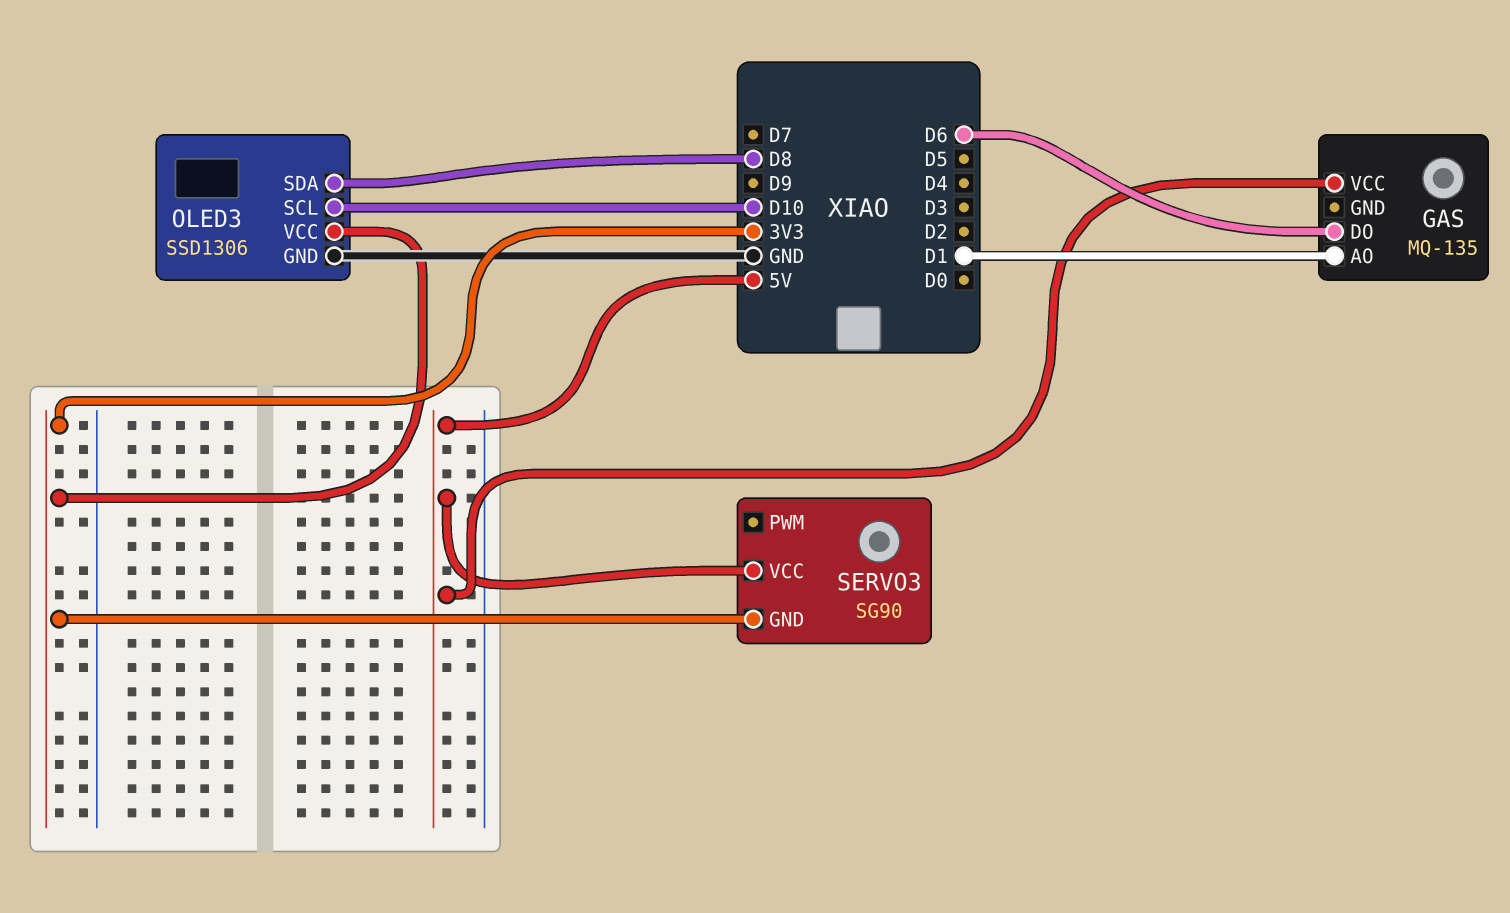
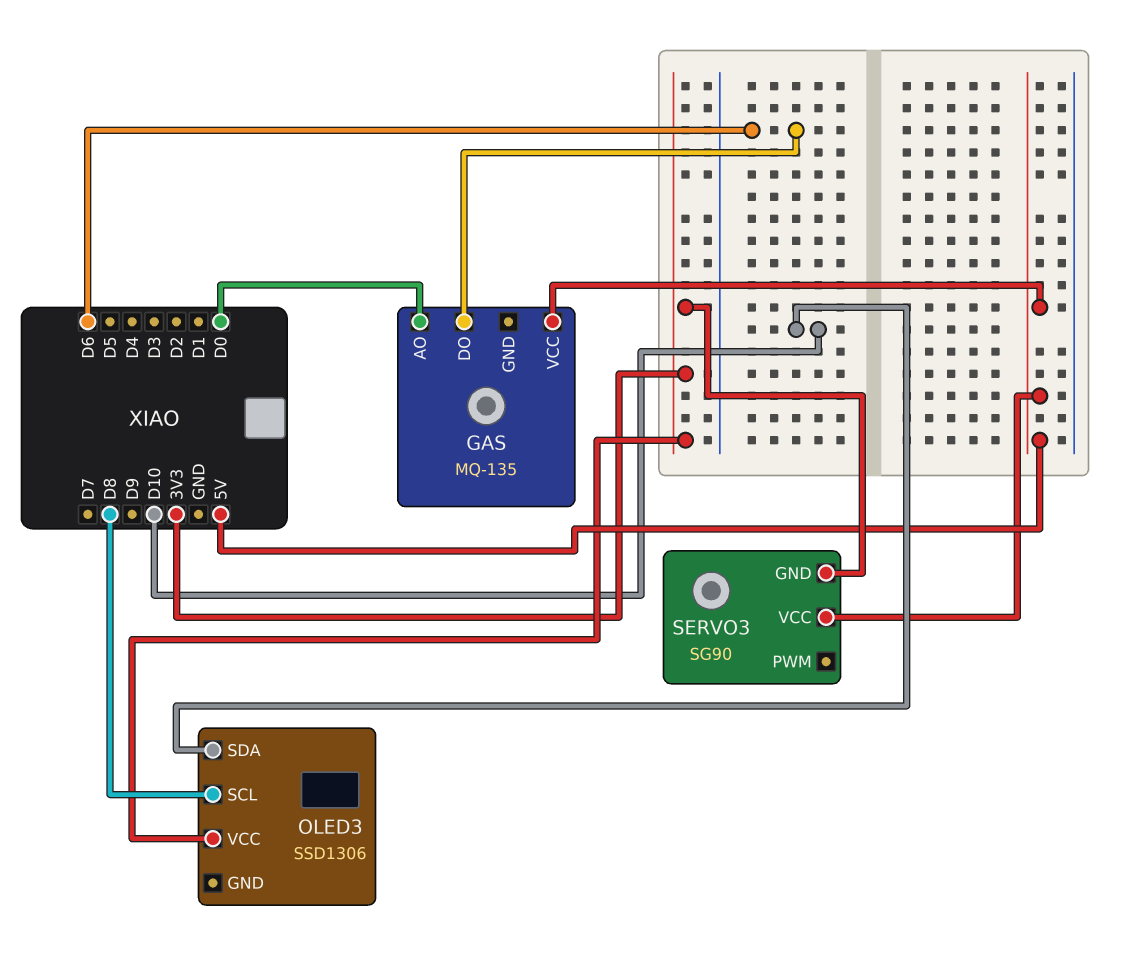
GAS pin AO: D1 -> D0
OLED3 pin GND: GND -> none
OLED3 pin SCL: D10 -> D8
OLED3 pin SDA: D8 -> D10

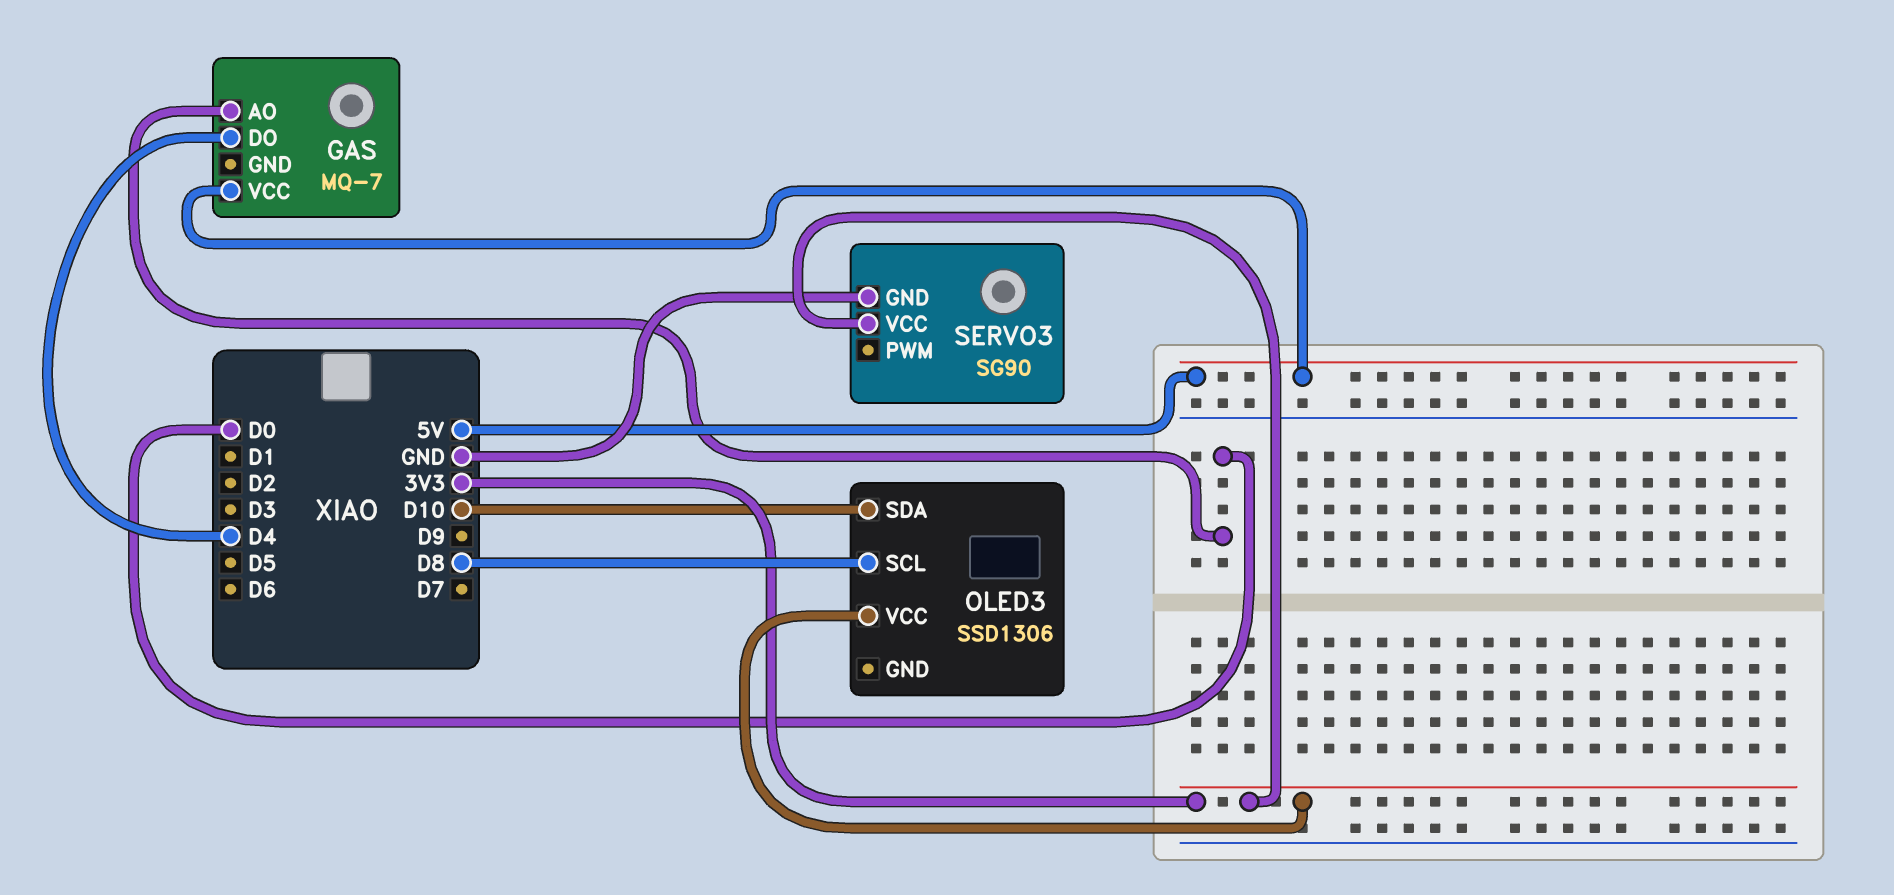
GAS: MQ-135 -> MQ-7
GAS pin DO: D6 -> D4
SERVO3 pin GND: 3V3 -> GND
SERVO3 pin VCC: 5V -> 3V3

